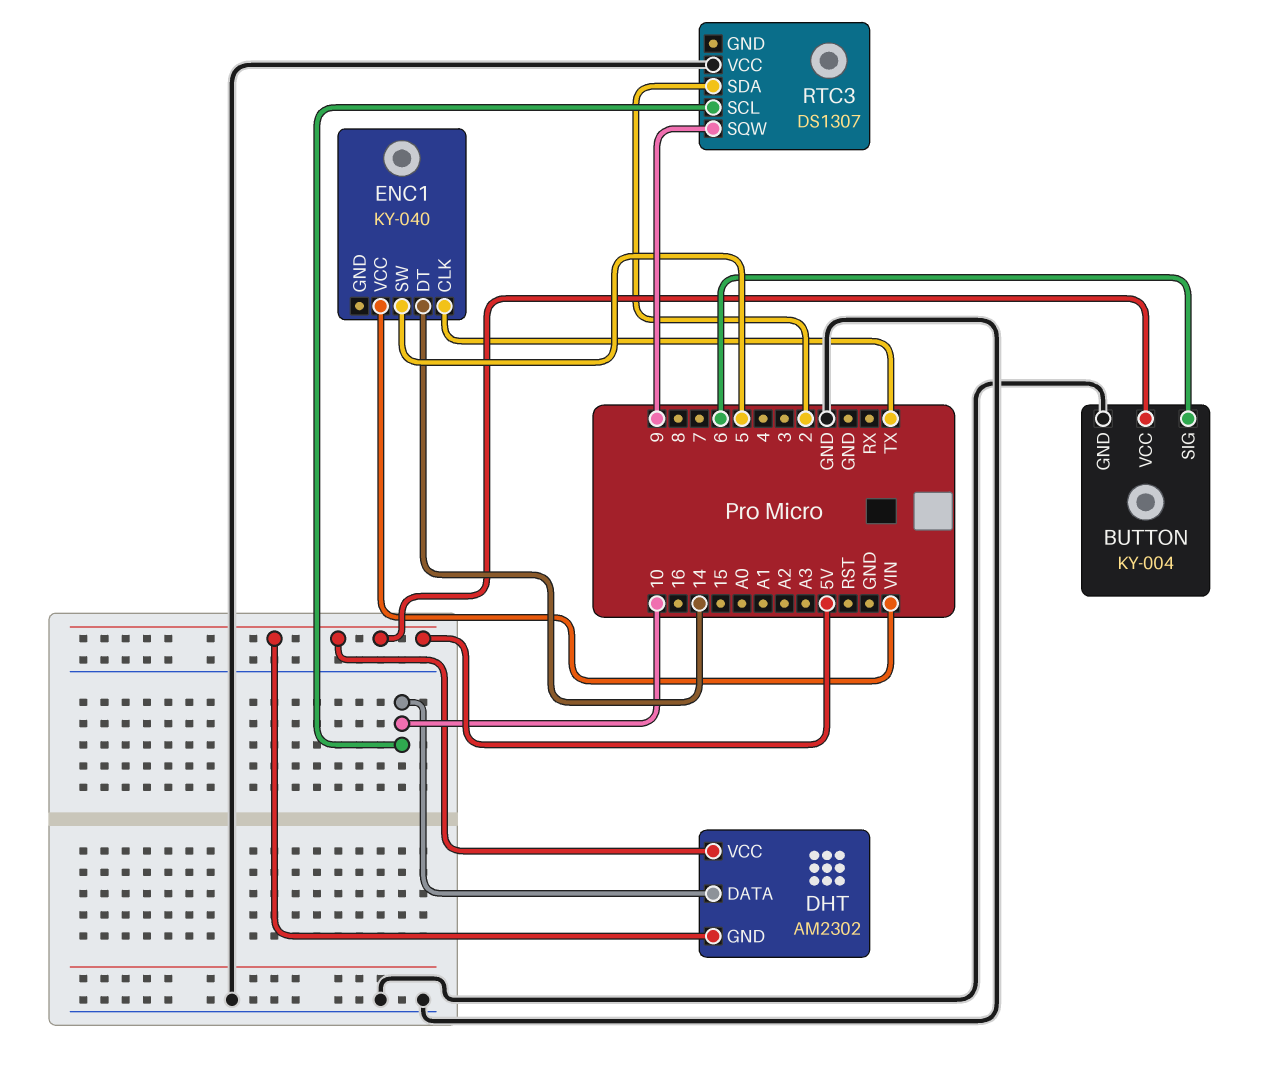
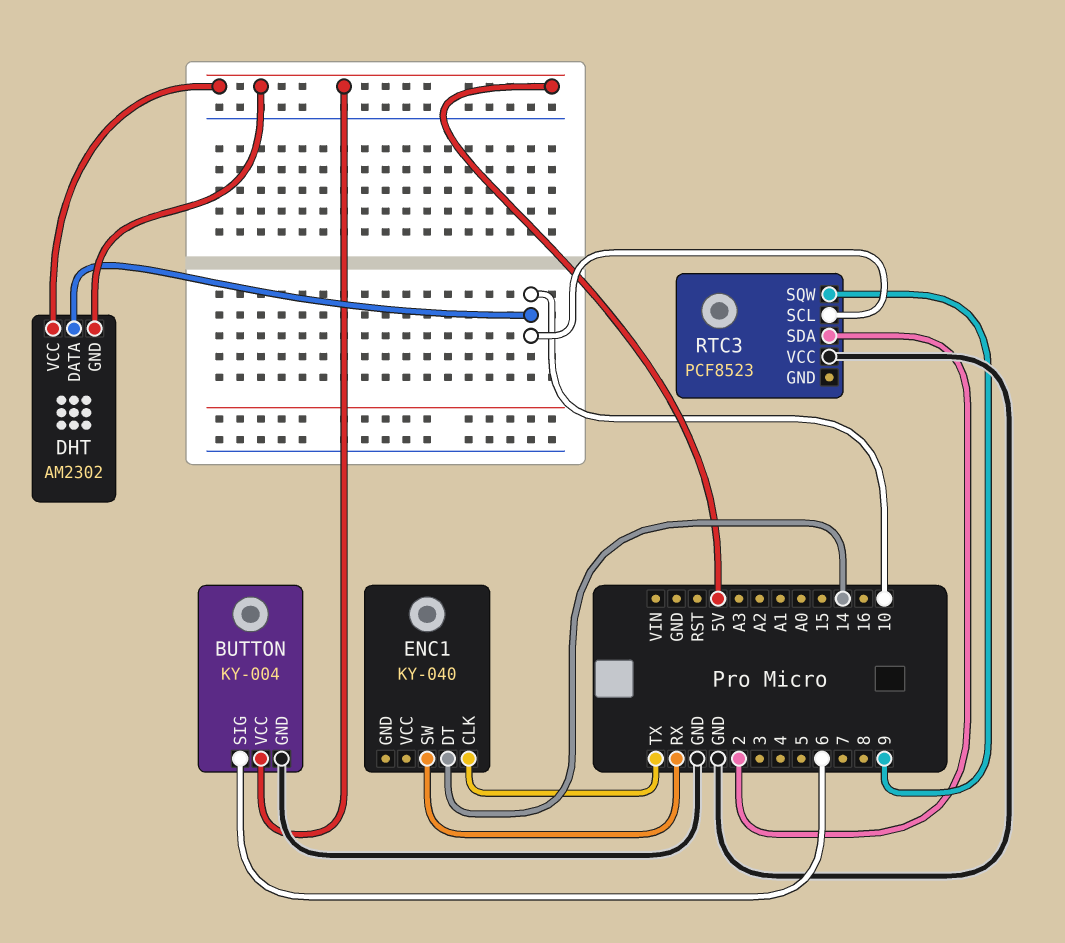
ENC1 pin SW: 5 -> RX
ENC1 pin VCC: VIN -> none
RTC3: DS1307 -> PCF8523

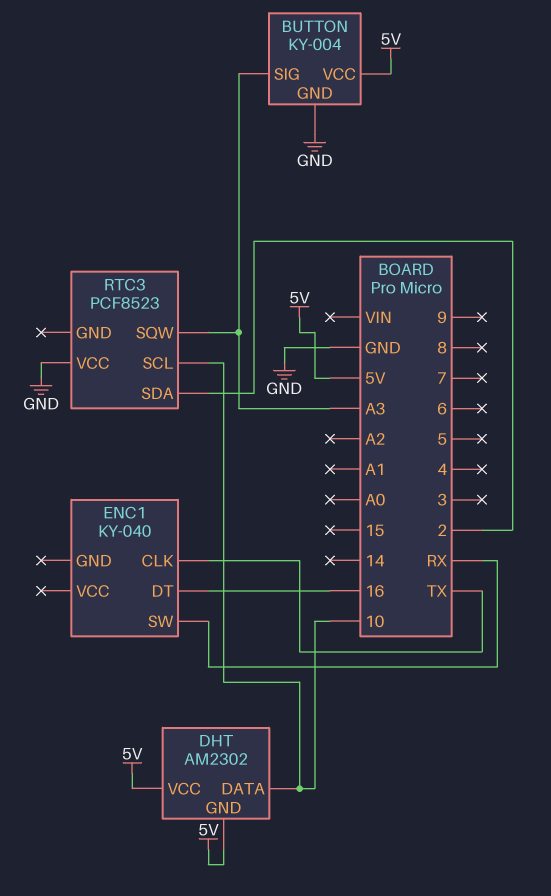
BUTTON pin SIG: 6 -> A3
ENC1 pin DT: 14 -> 16
RTC3 pin SQW: 9 -> A3

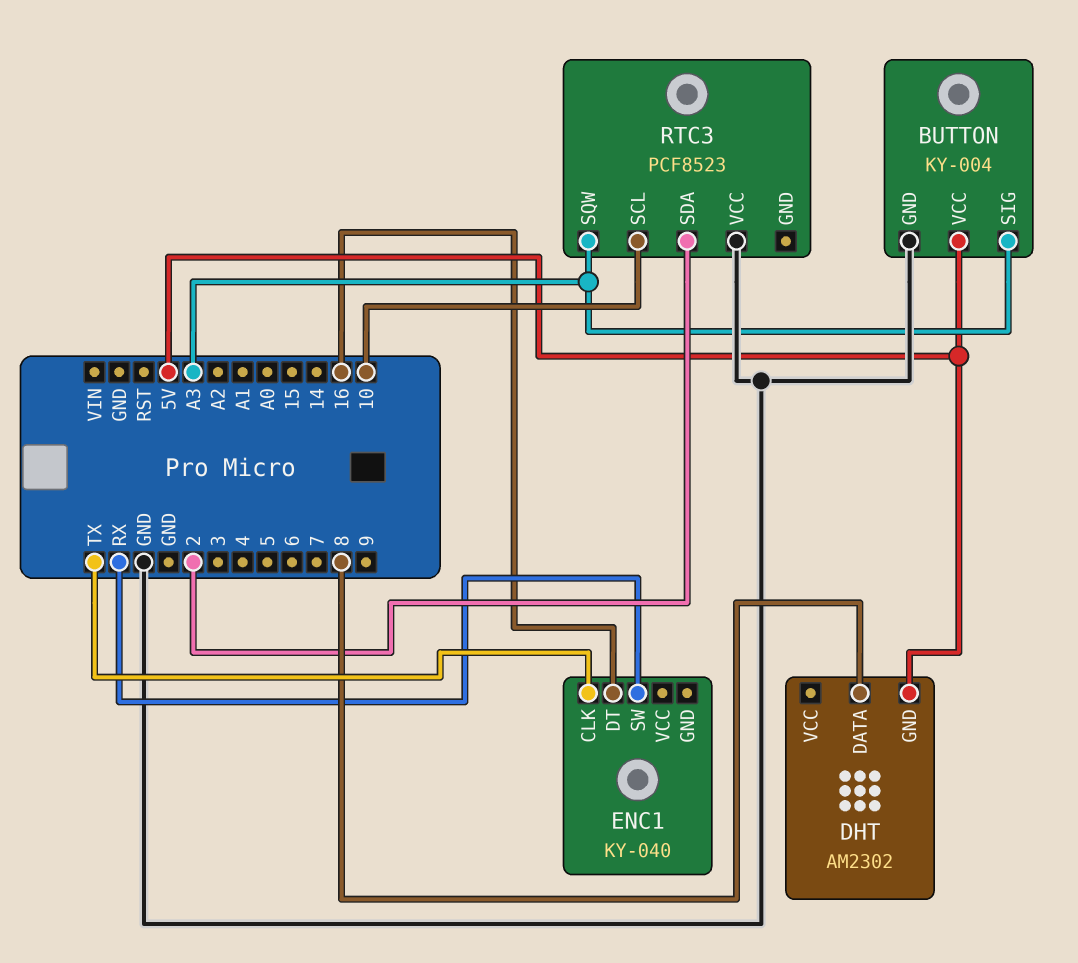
DHT pin DATA: 10 -> 8
DHT pin VCC: 5V -> none

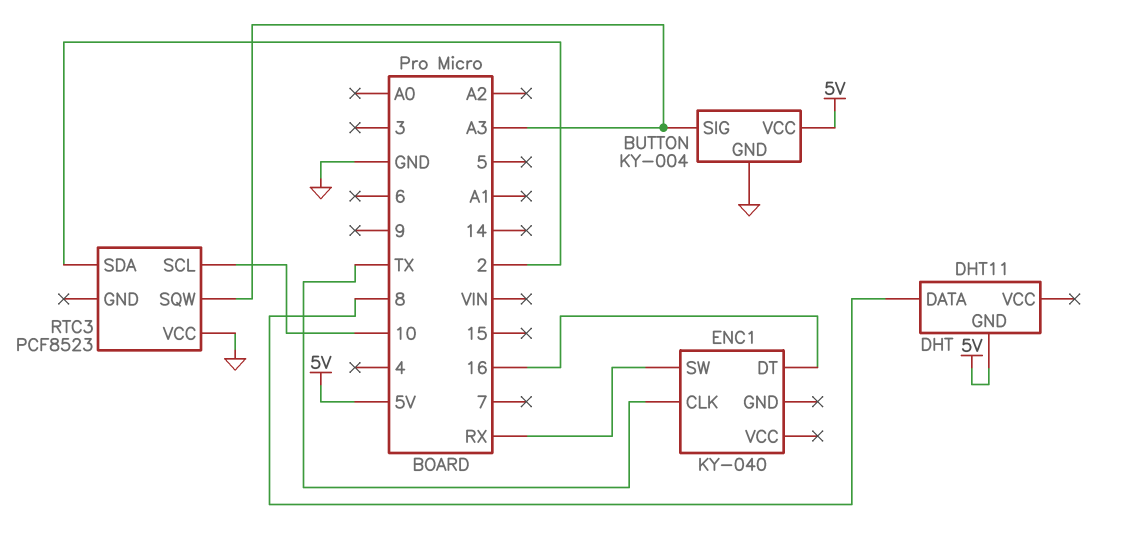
DHT: AM2302 -> DHT11

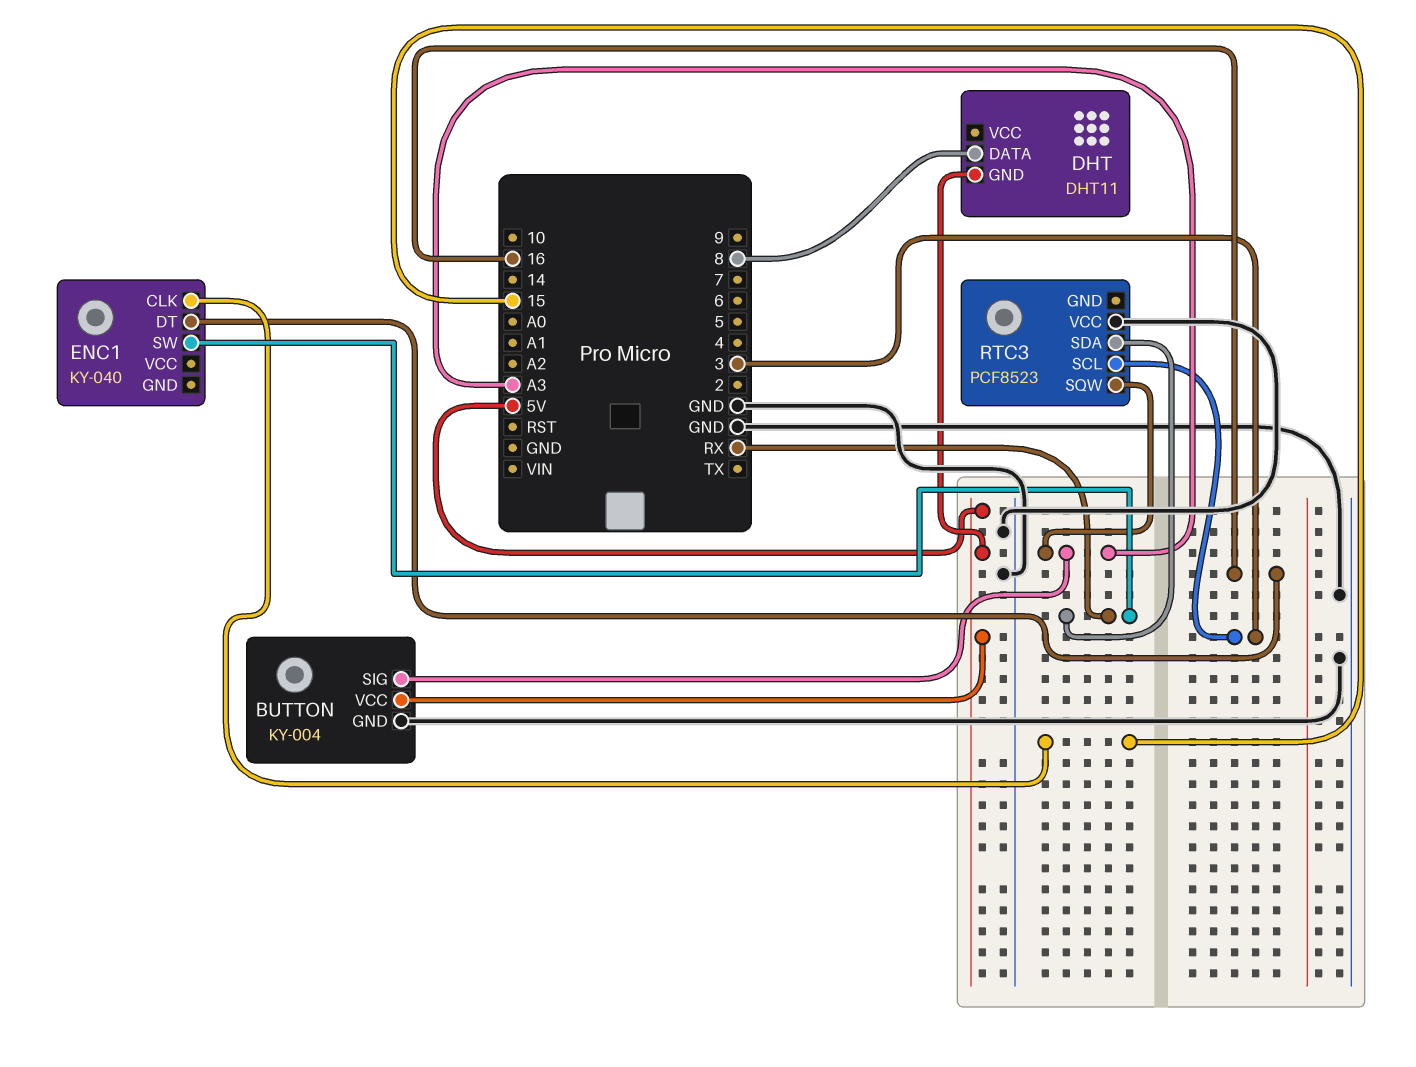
ENC1 pin CLK: TX -> 15
RTC3 pin SCL: 10 -> 3
RTC3 pin SDA: 2 -> RX

